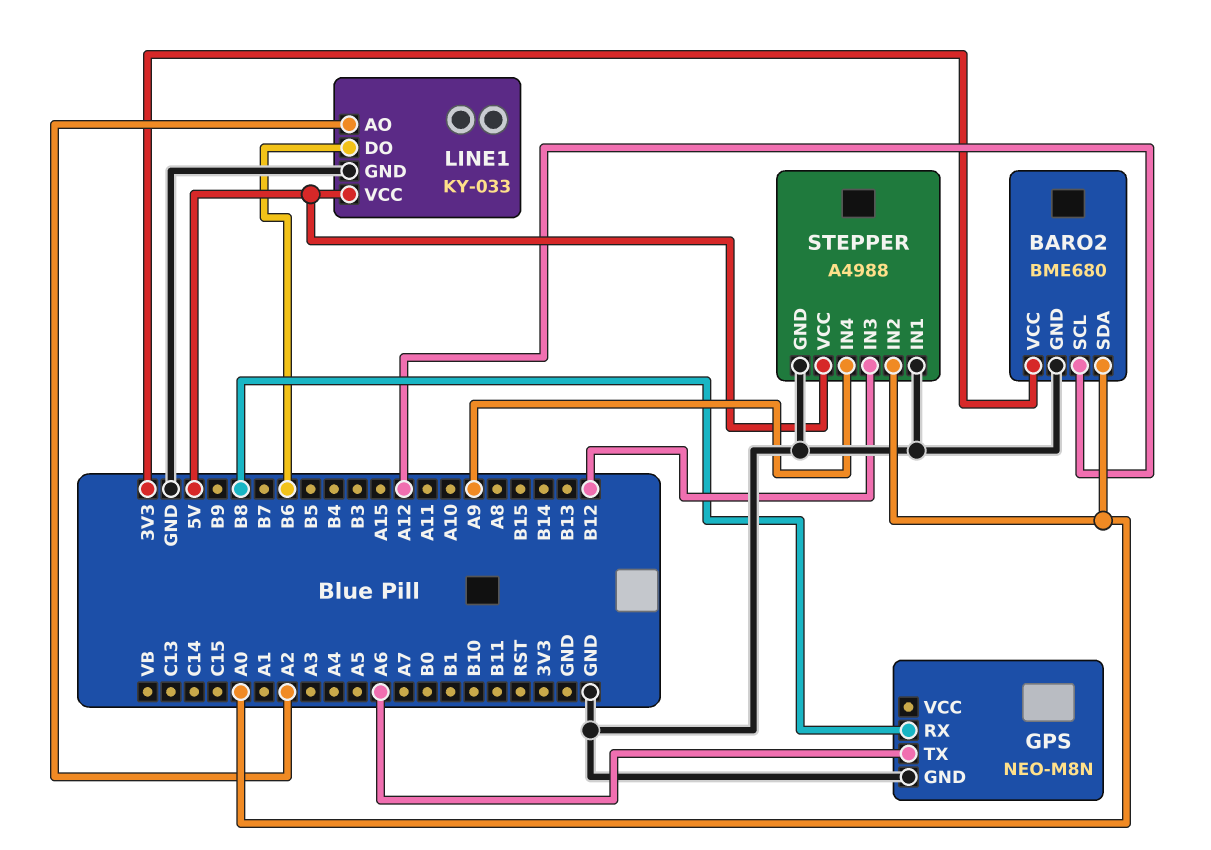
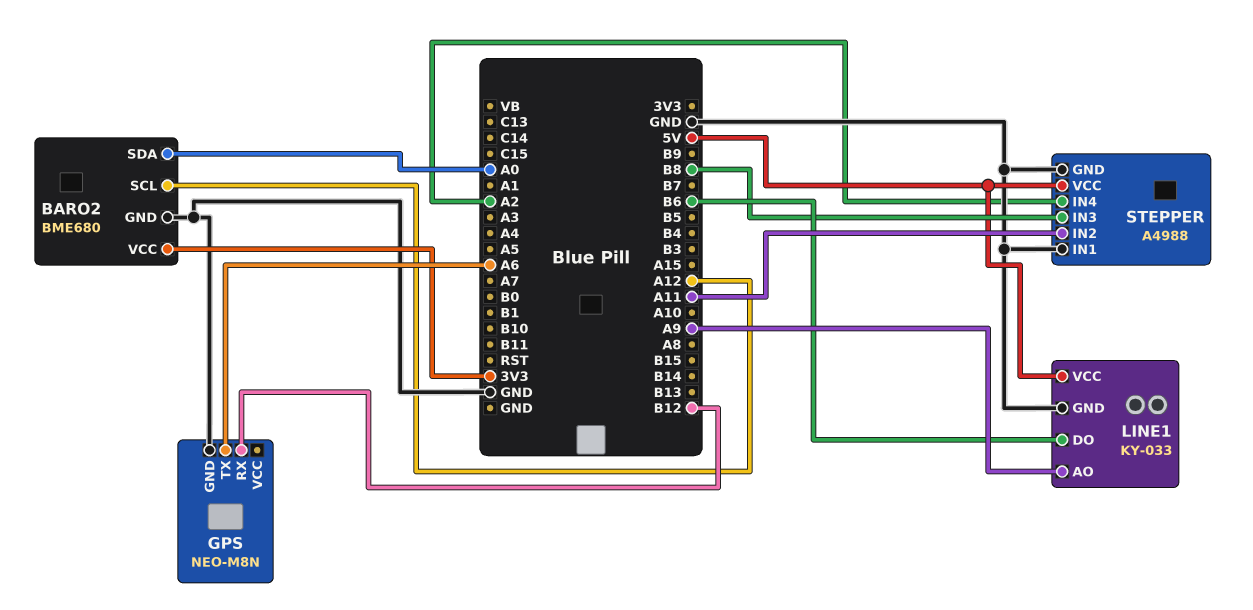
GPS pin RX: B8 -> B12
LINE1 pin AO: A2 -> A9
STEPPER pin IN2: A0 -> A11
STEPPER pin IN3: B12 -> B8
STEPPER pin IN4: A9 -> A2

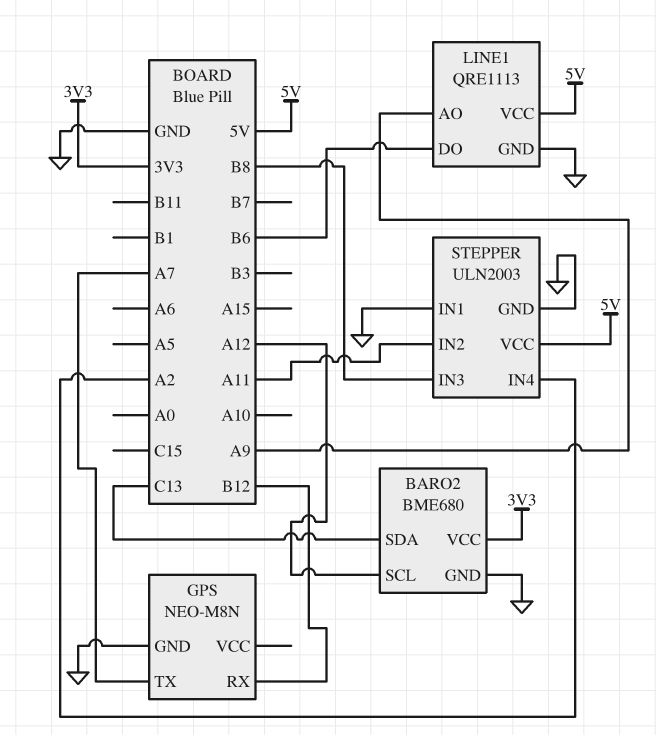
BARO2 pin SDA: A0 -> C13
GPS pin TX: A6 -> A7
LINE1: KY-033 -> QRE1113
STEPPER: A4988 -> ULN2003

